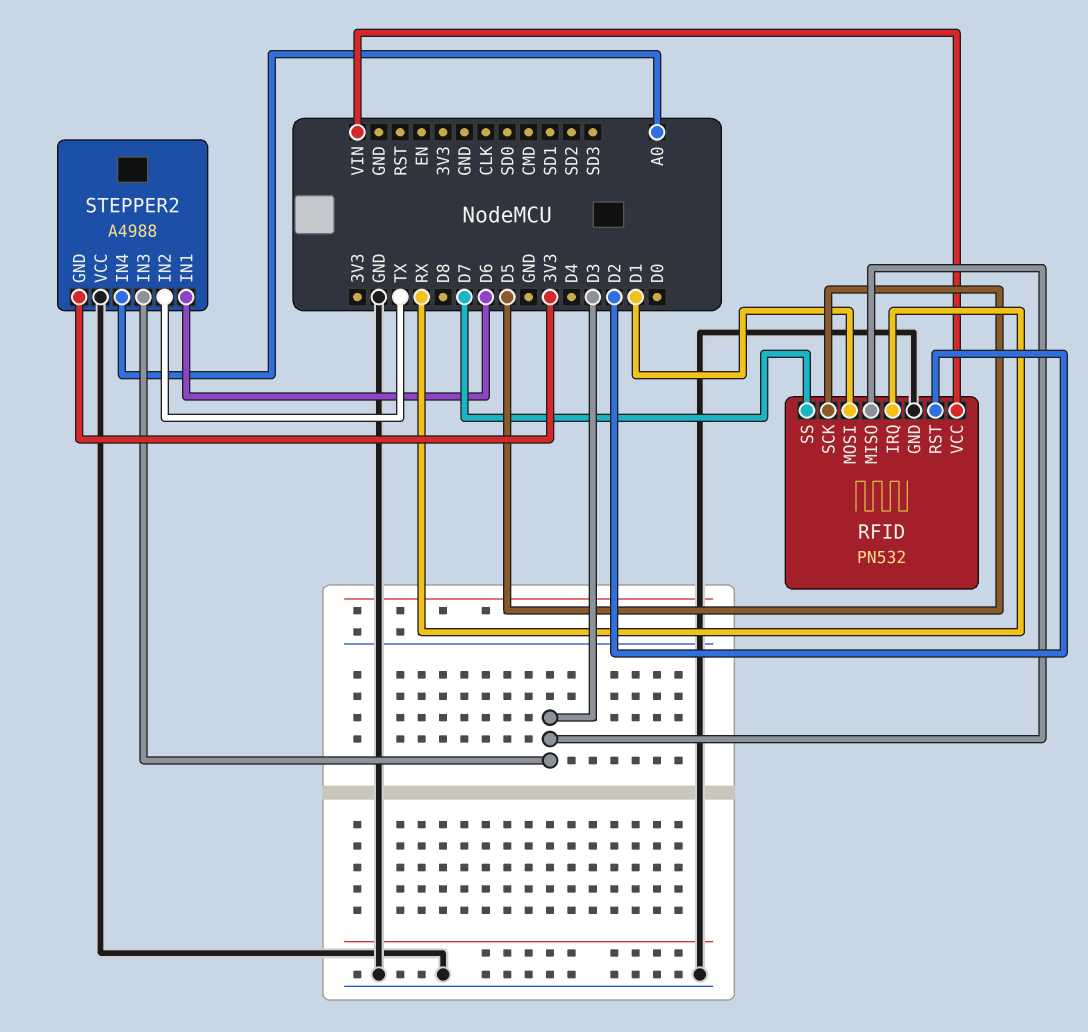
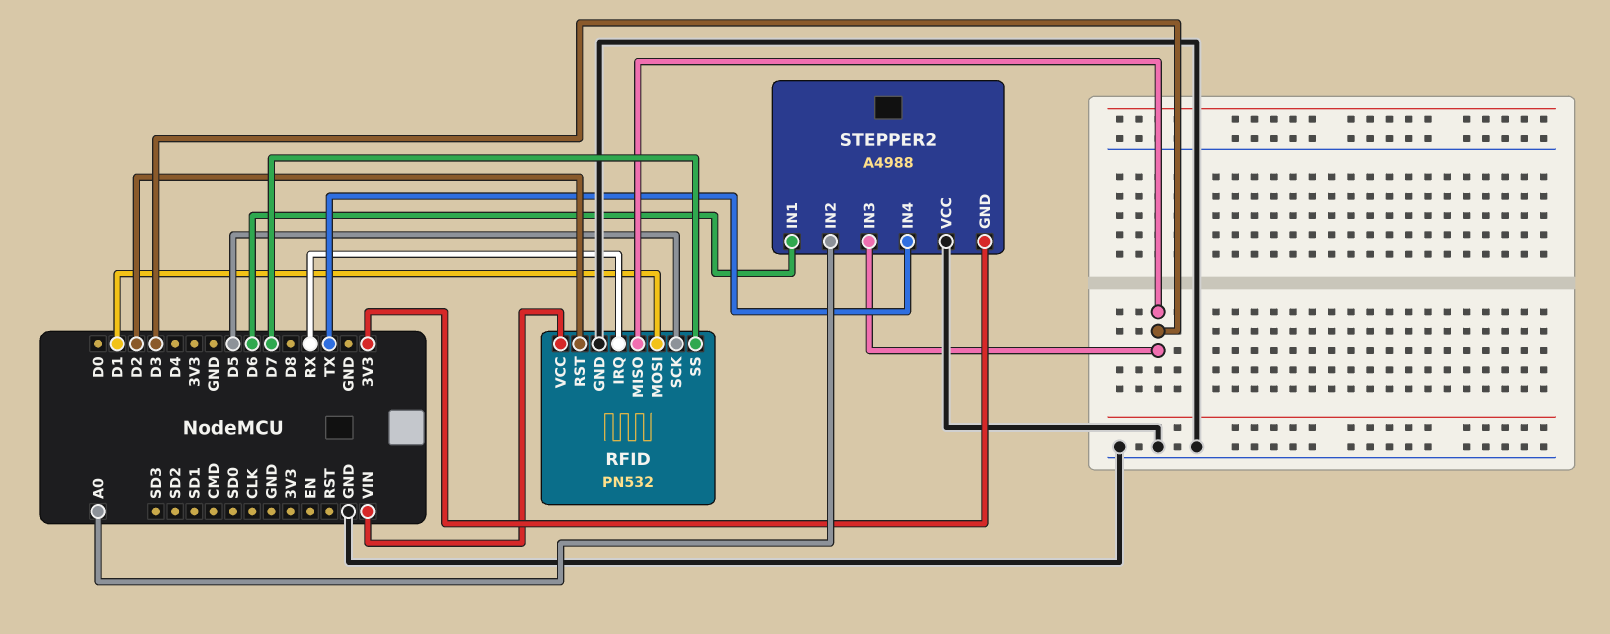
STEPPER2 pin IN2: TX -> A0
STEPPER2 pin IN4: A0 -> TX

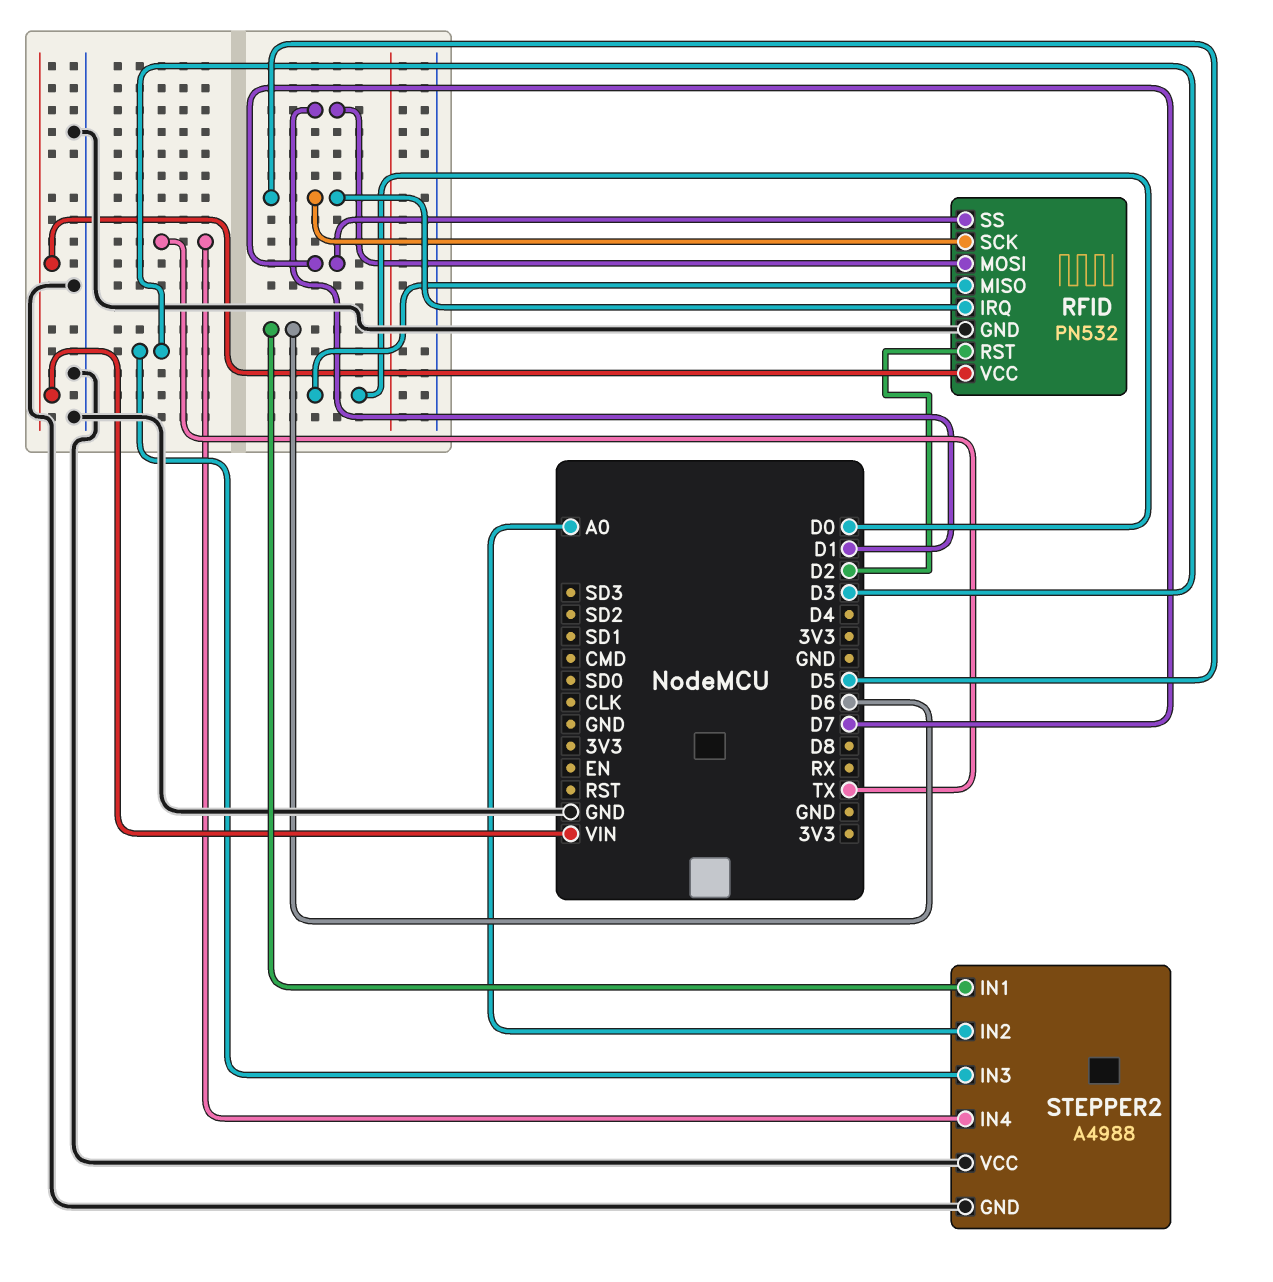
RFID pin IRQ: RX -> D5
RFID pin MISO: D3 -> D0
STEPPER2 pin GND: 3V3 -> GND

